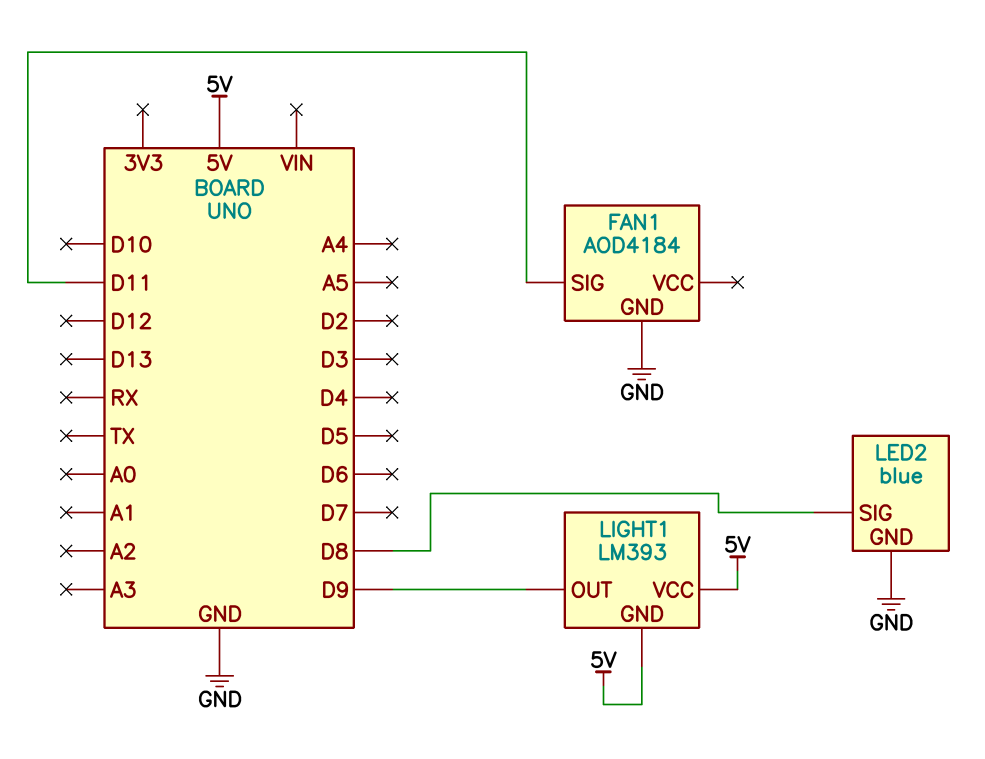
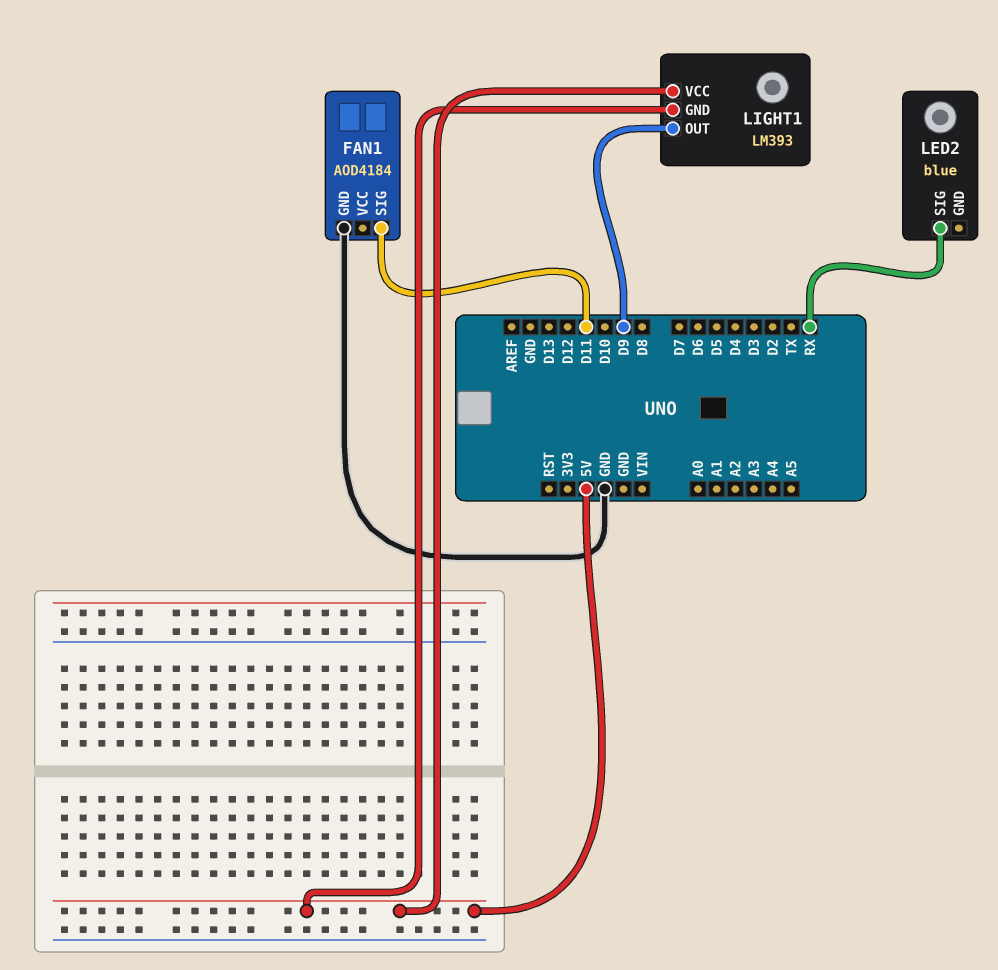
LED2 pin GND: GND -> none
LED2 pin SIG: D8 -> RX

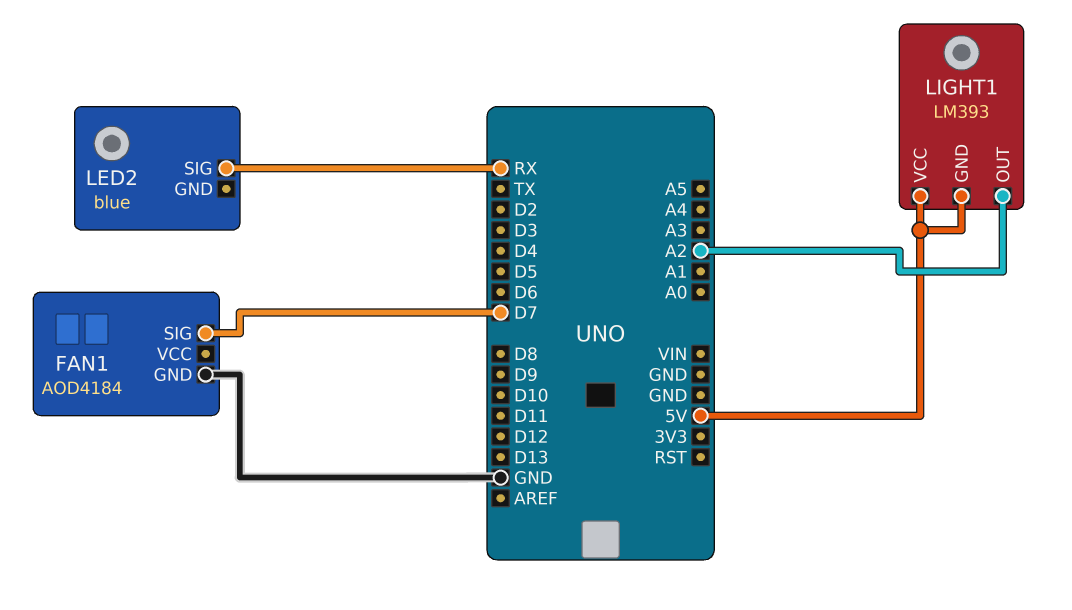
FAN1 pin SIG: D11 -> D7
LIGHT1 pin OUT: D9 -> A2

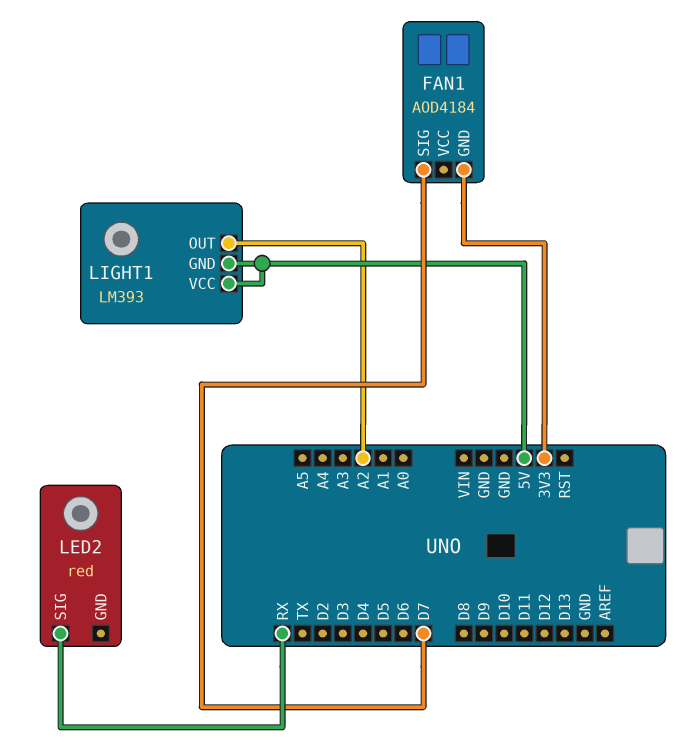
FAN1 pin GND: GND -> 3V3
LED2: blue -> red

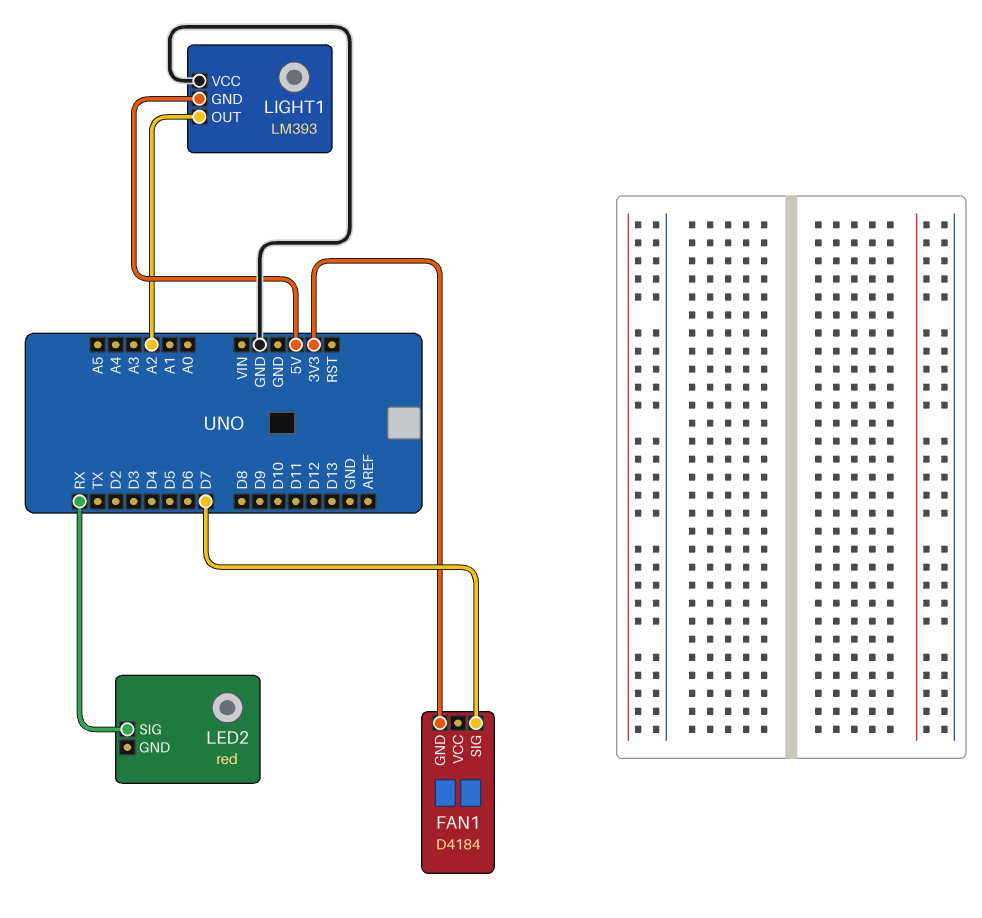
FAN1: AOD4184 -> D4184
LIGHT1 pin VCC: 5V -> GND

